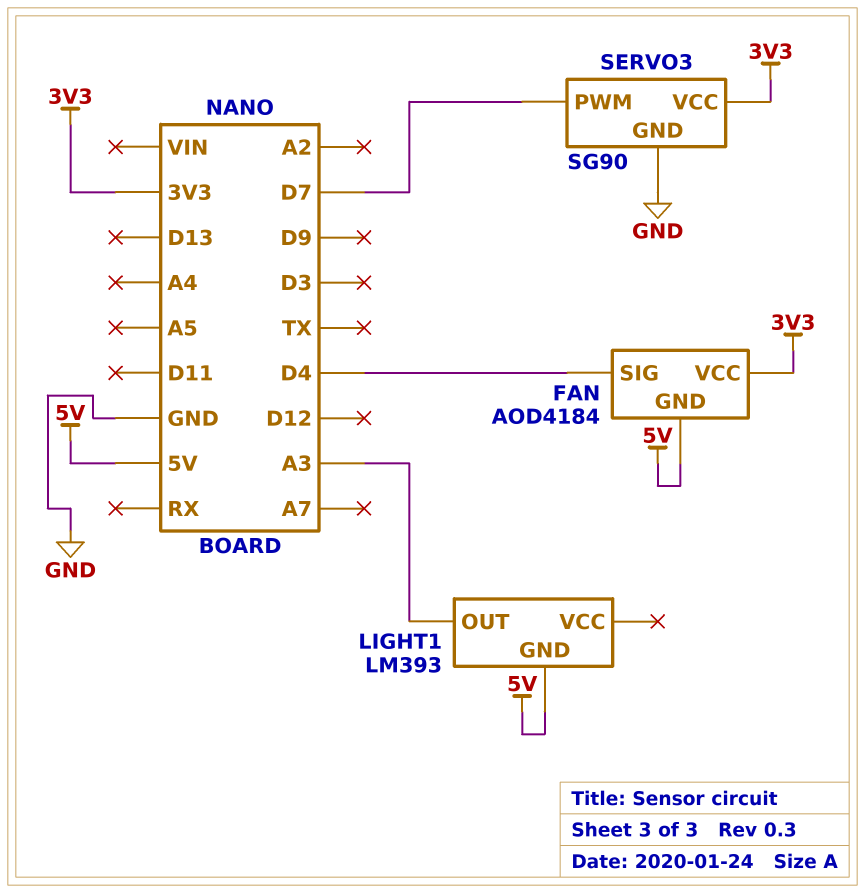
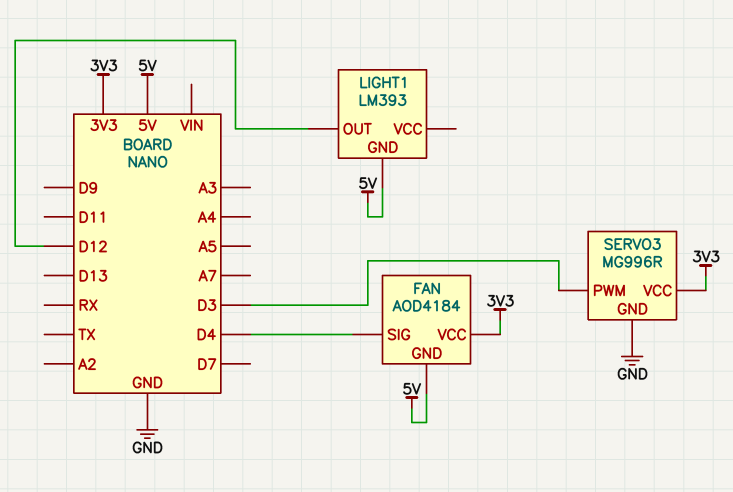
LIGHT1 pin OUT: A3 -> D12
SERVO3: SG90 -> MG996R
SERVO3 pin PWM: D7 -> D3

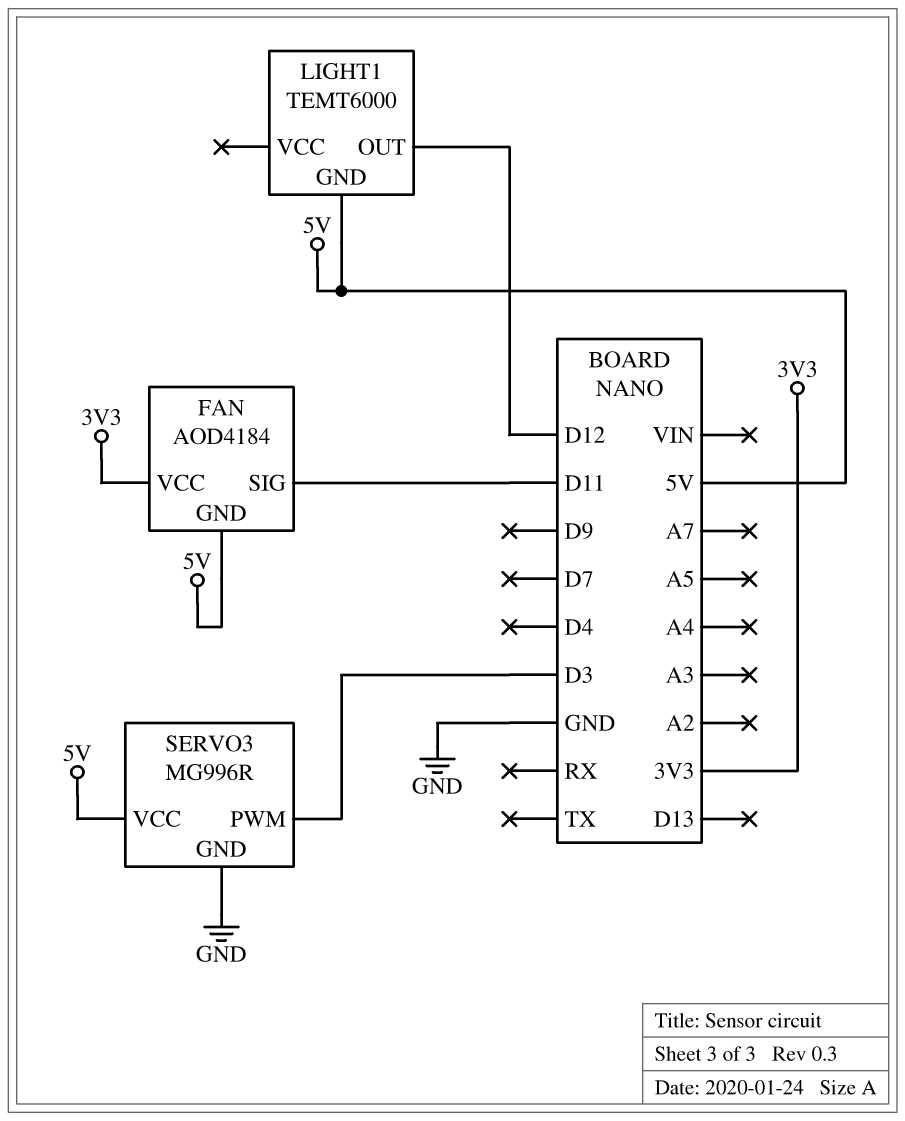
FAN pin SIG: D4 -> D11
LIGHT1: LM393 -> TEMT6000
SERVO3 pin VCC: 3V3 -> 5V

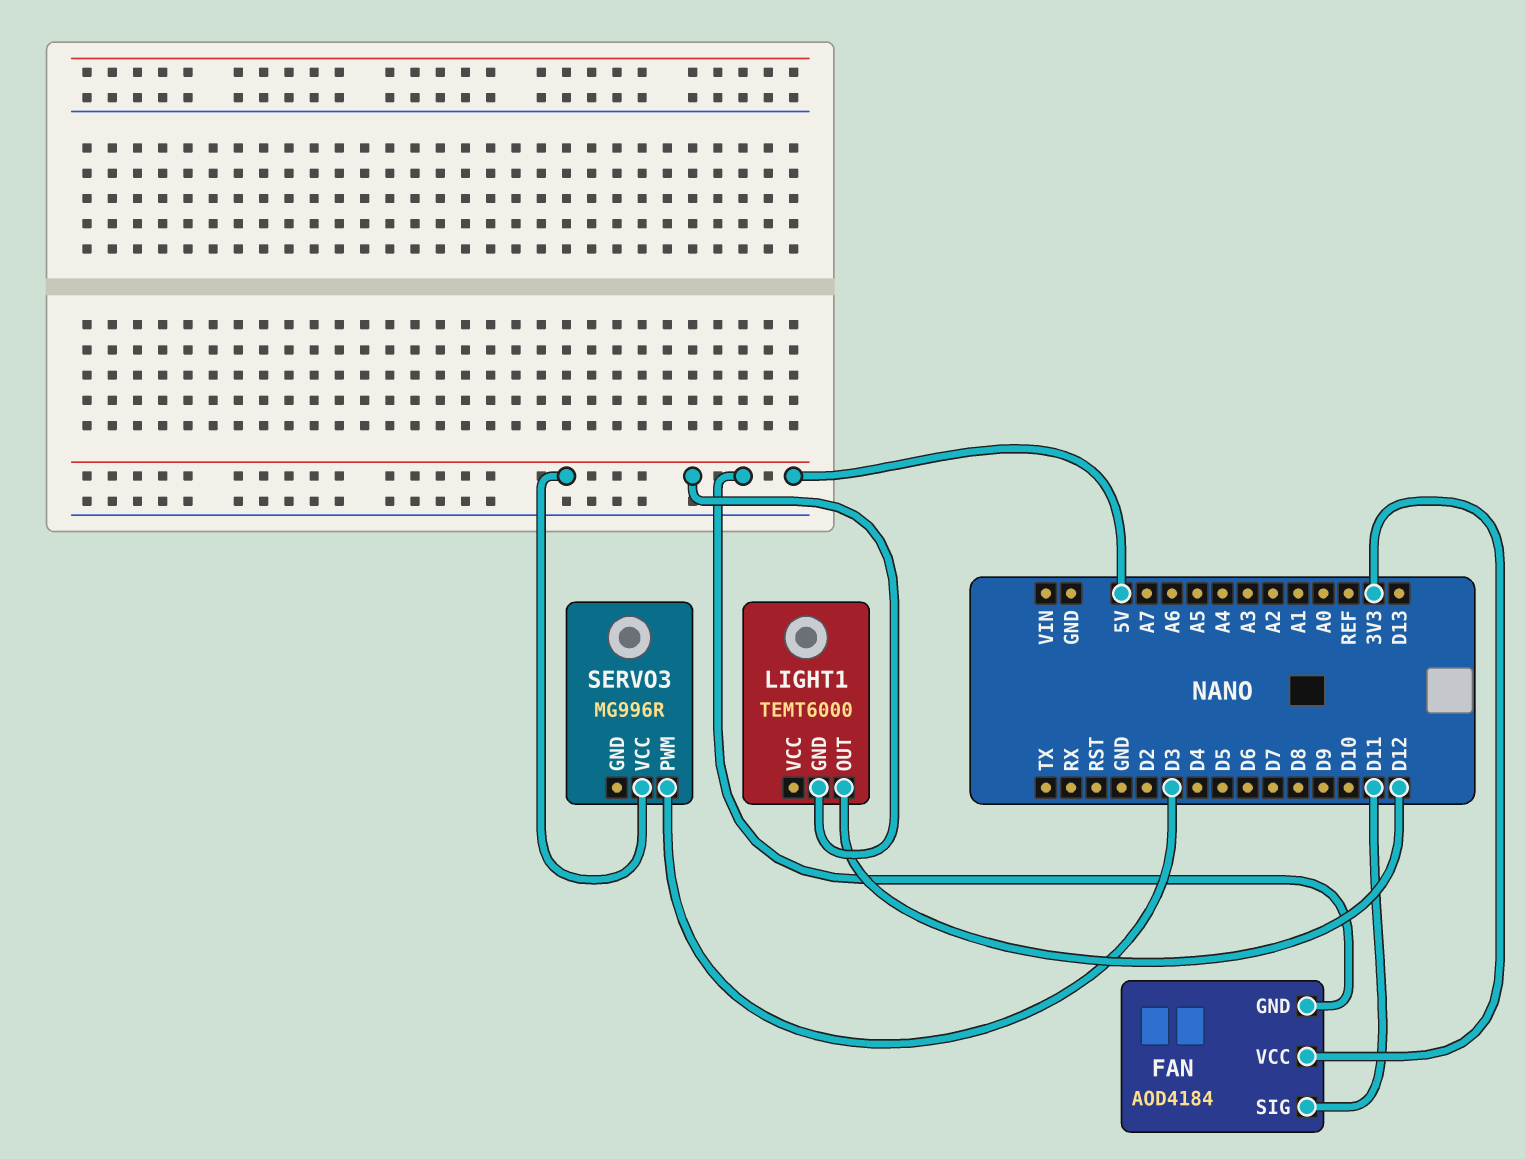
SERVO3 pin GND: GND -> none

